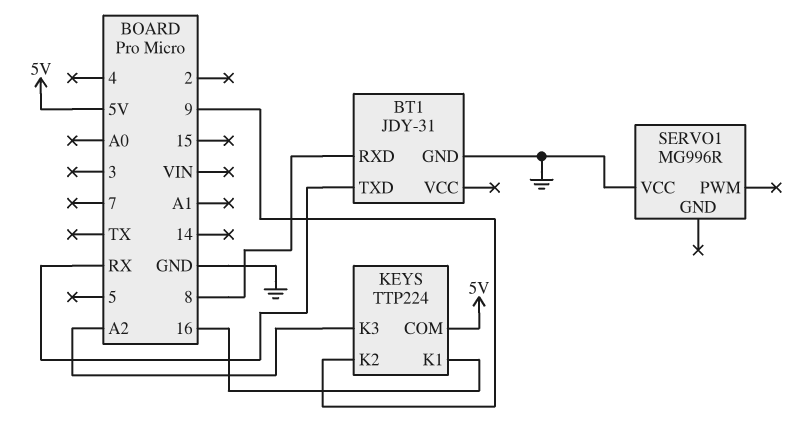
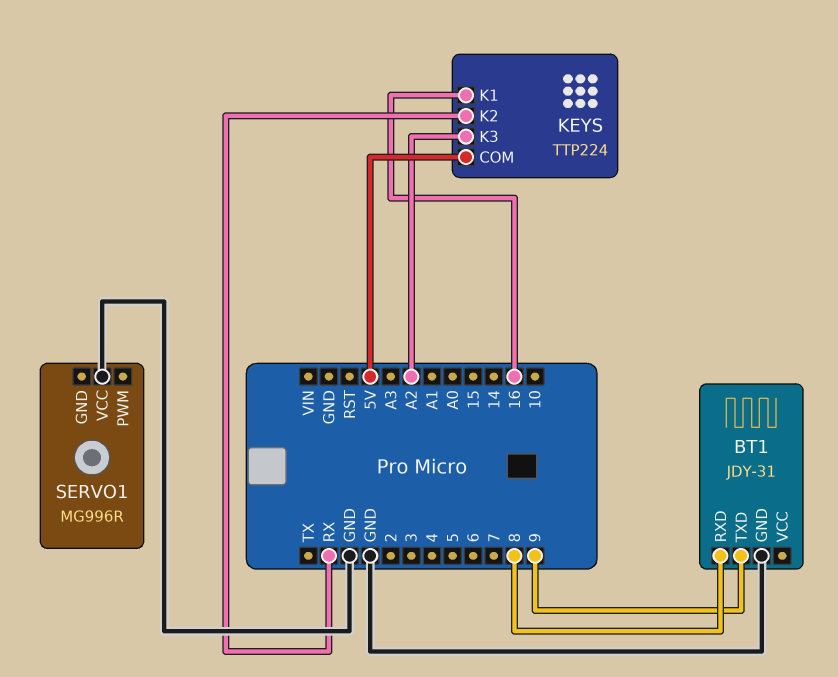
BT1 pin TXD: RX -> 9
KEYS pin K2: 9 -> RX

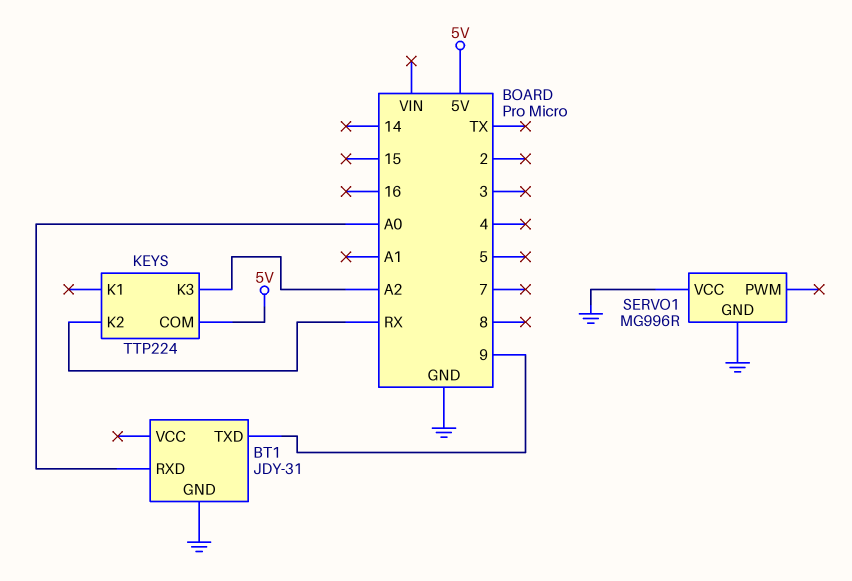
BT1 pin RXD: 8 -> A0
KEYS pin K1: 16 -> none
SERVO1 pin GND: none -> GND

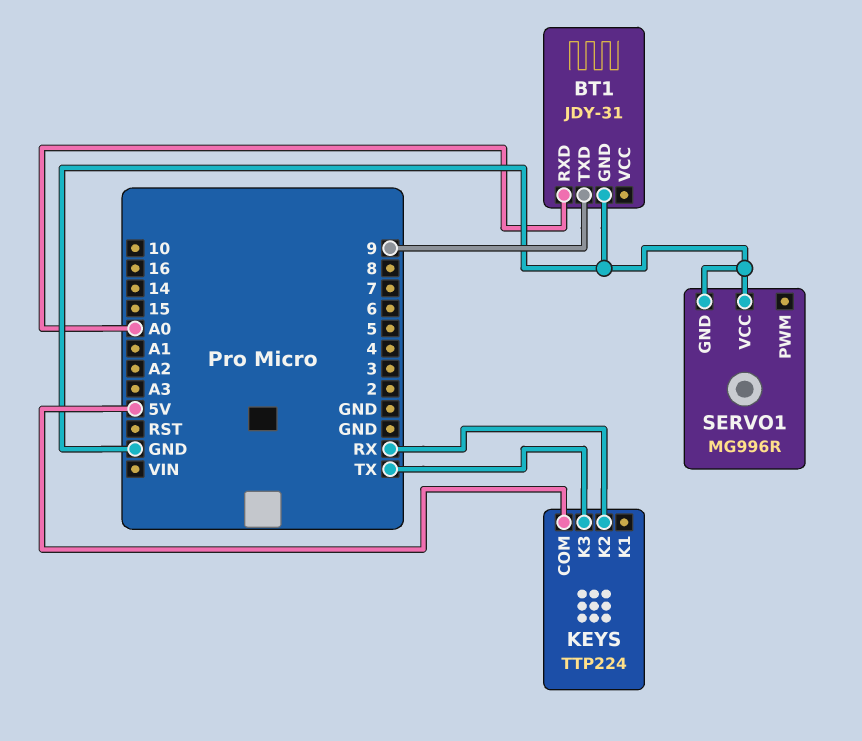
KEYS pin K3: A2 -> TX

